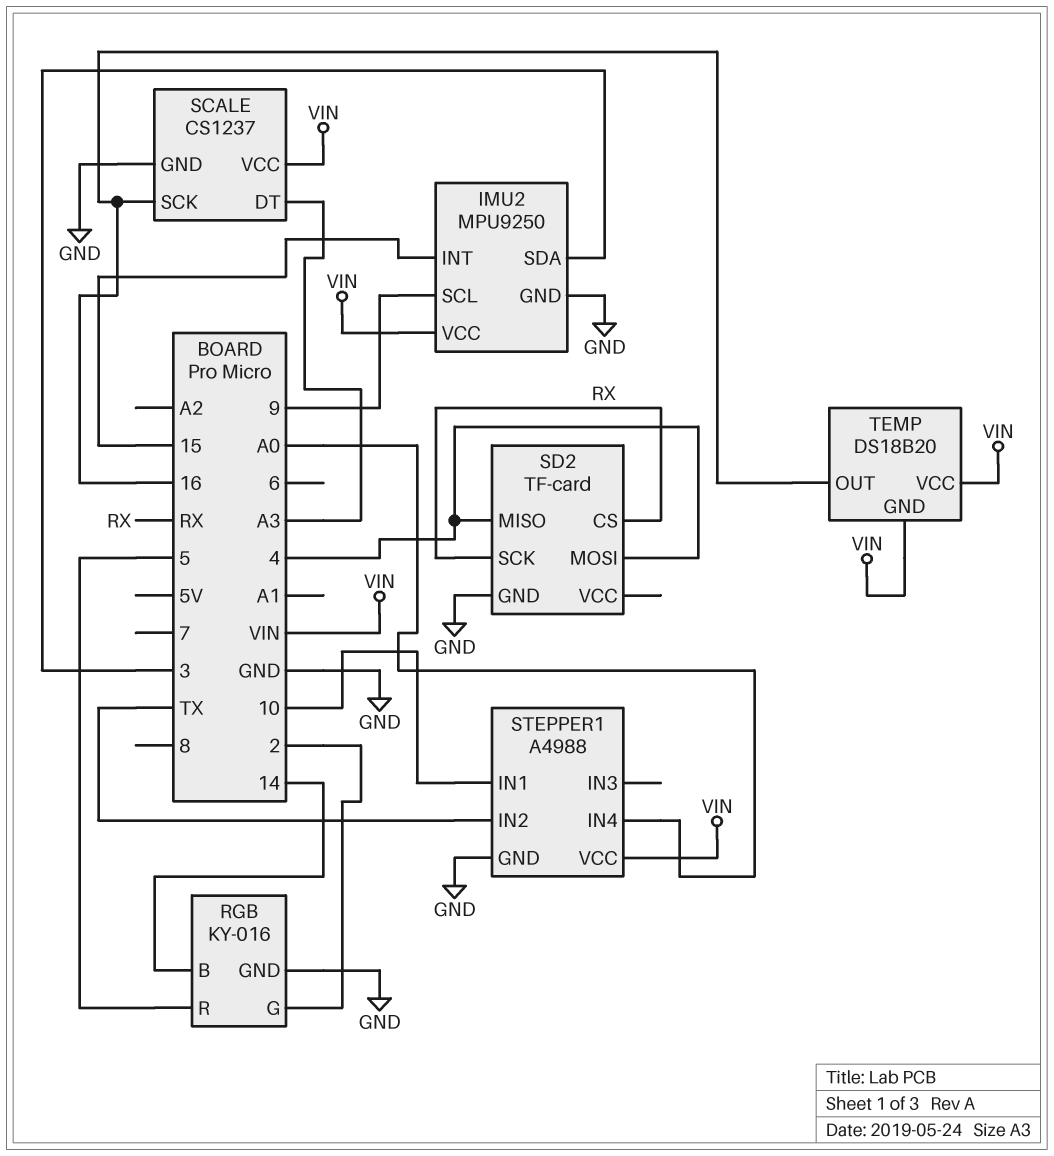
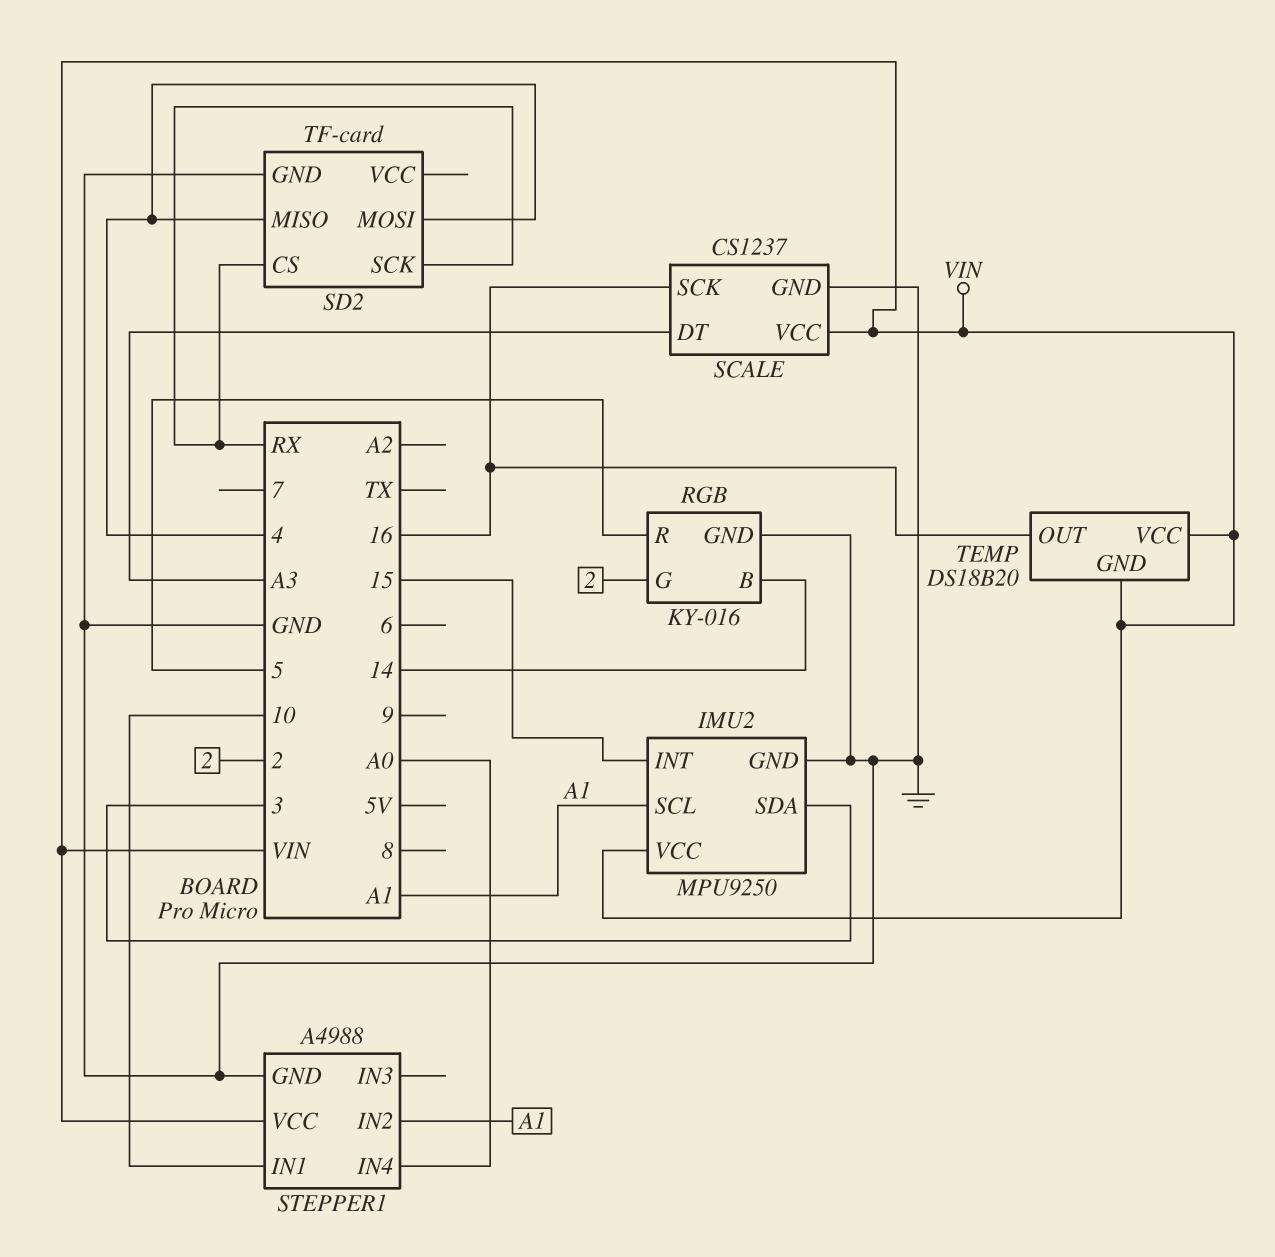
IMU2 pin SCL: 9 -> A1
STEPPER1 pin IN2: TX -> A1

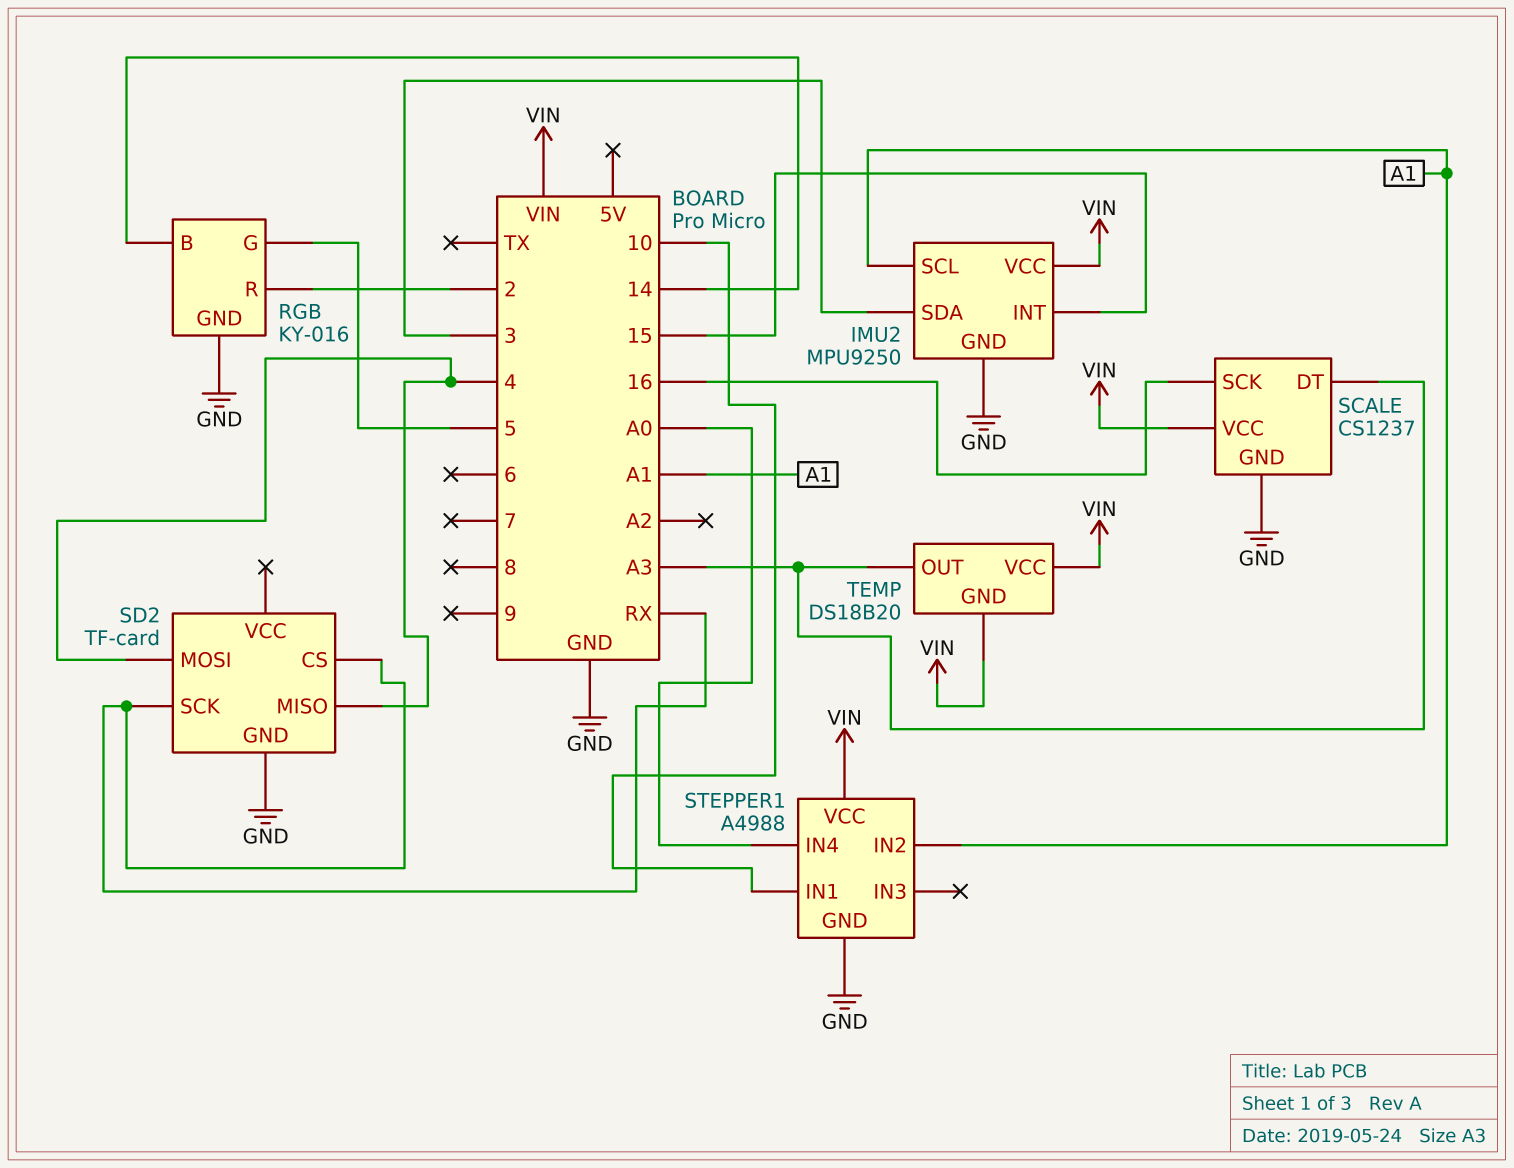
RGB pin G: 2 -> 5
RGB pin R: 5 -> 2
TEMP pin OUT: 16 -> A3

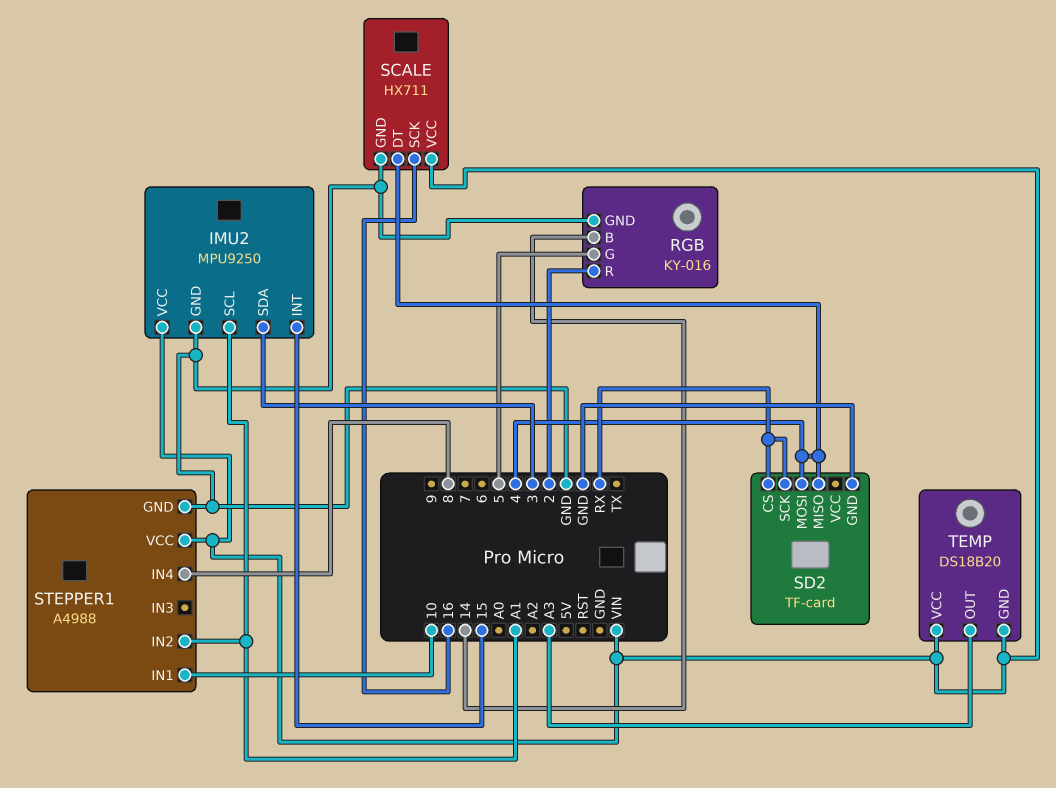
SCALE: CS1237 -> HX711
SCALE pin DT: A3 -> 4
STEPPER1 pin IN4: A0 -> 8

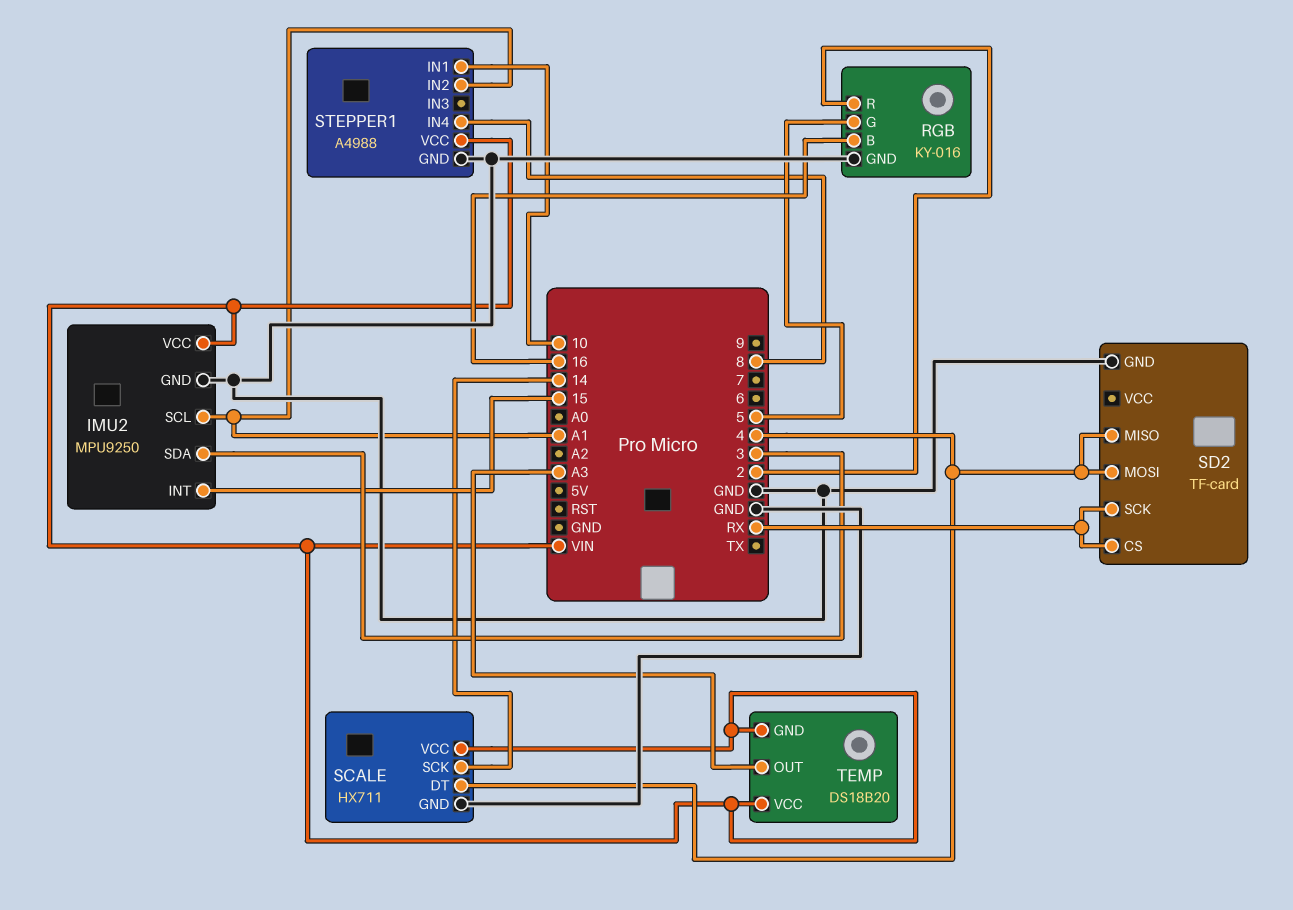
RGB pin B: 14 -> 16
SCALE pin SCK: 16 -> 14

